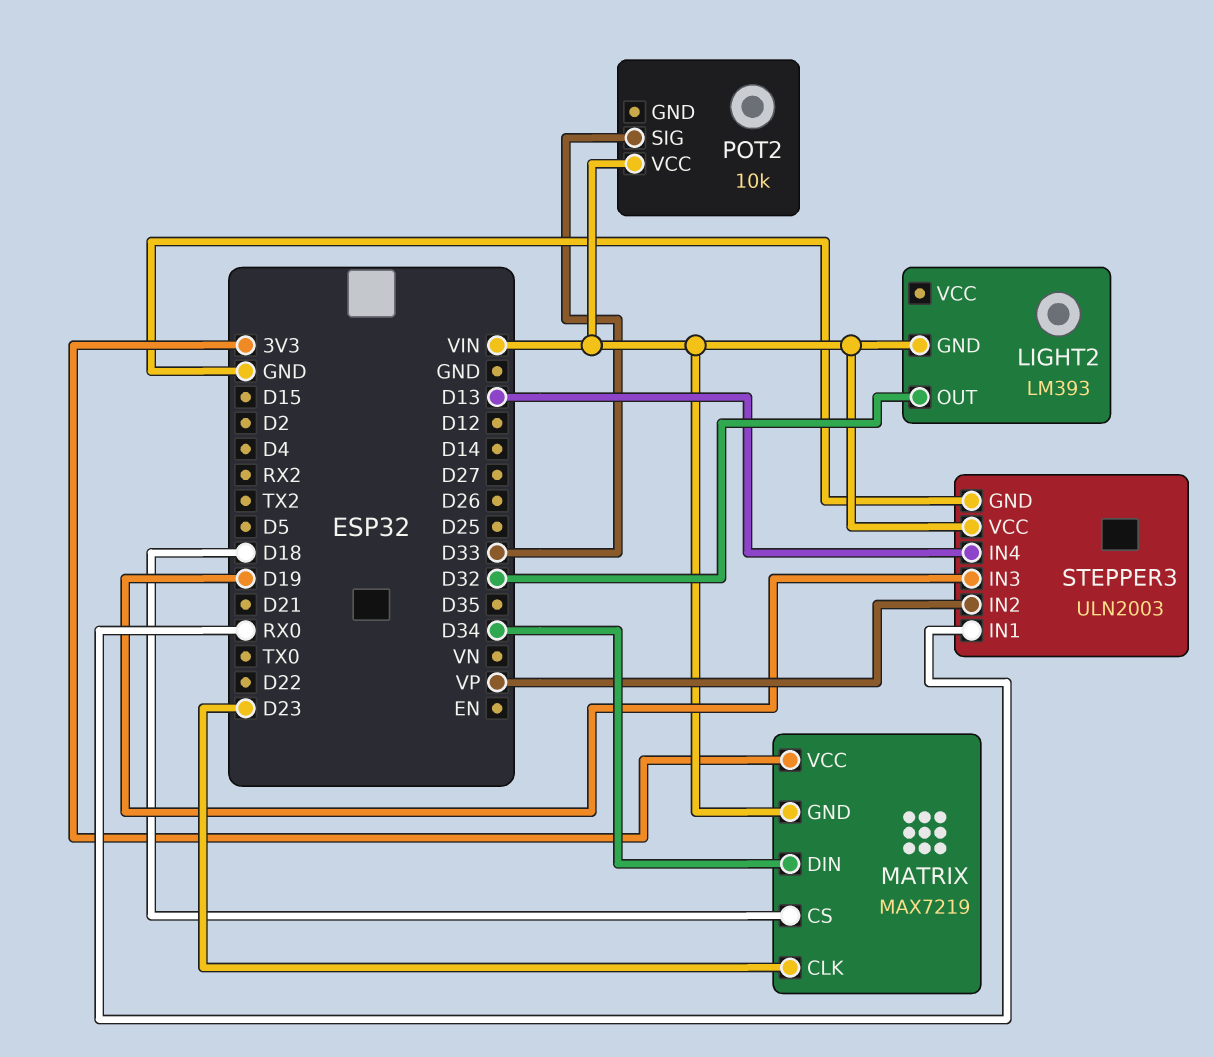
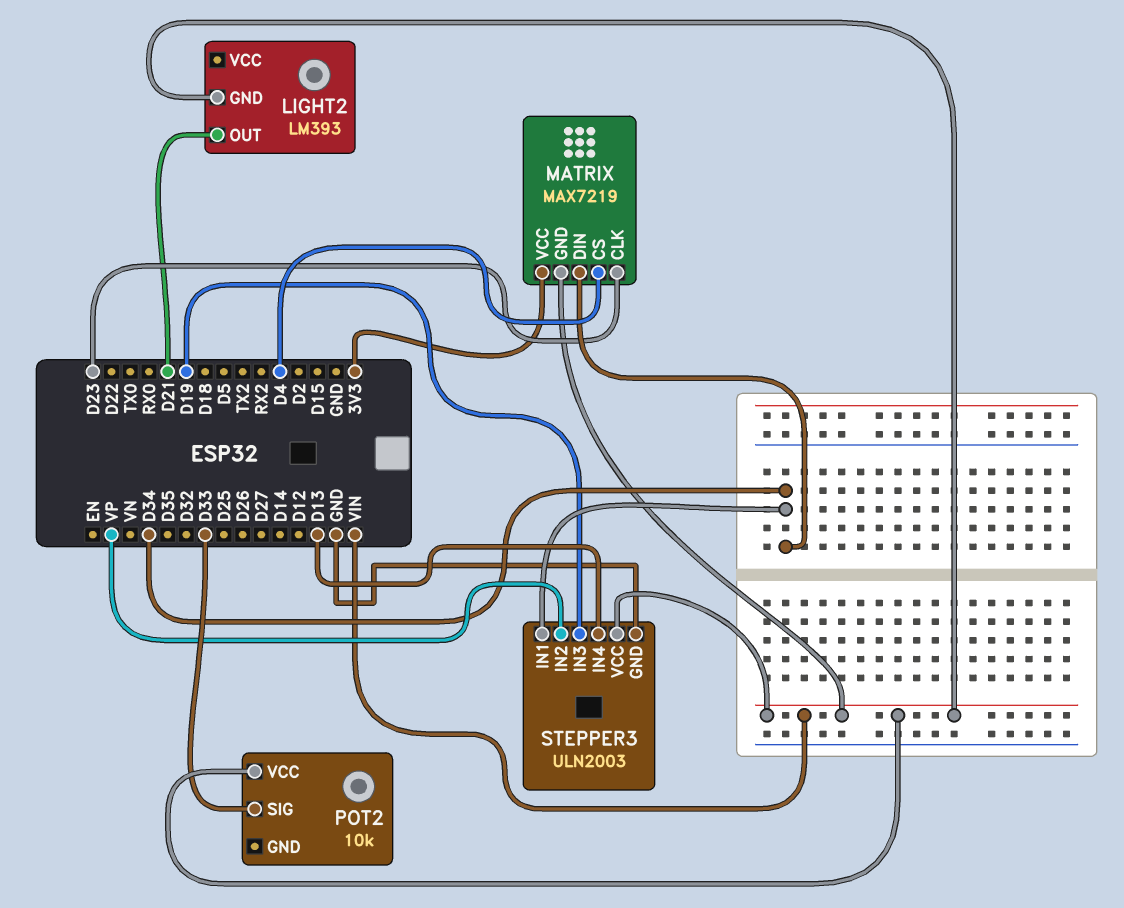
LIGHT2 pin OUT: D32 -> D21
MATRIX pin CS: D18 -> D4
STEPPER3 pin IN1: RX0 -> D34

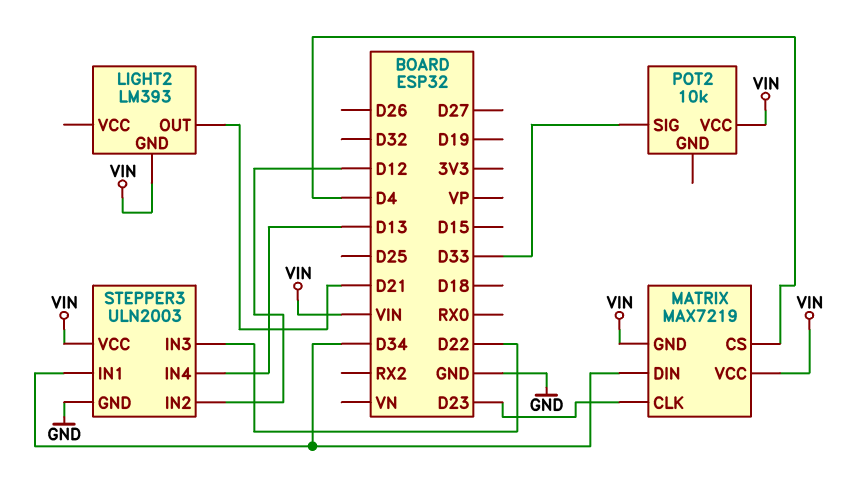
MATRIX pin VCC: 3V3 -> VIN
STEPPER3 pin IN2: VP -> D12
STEPPER3 pin IN3: D19 -> D22

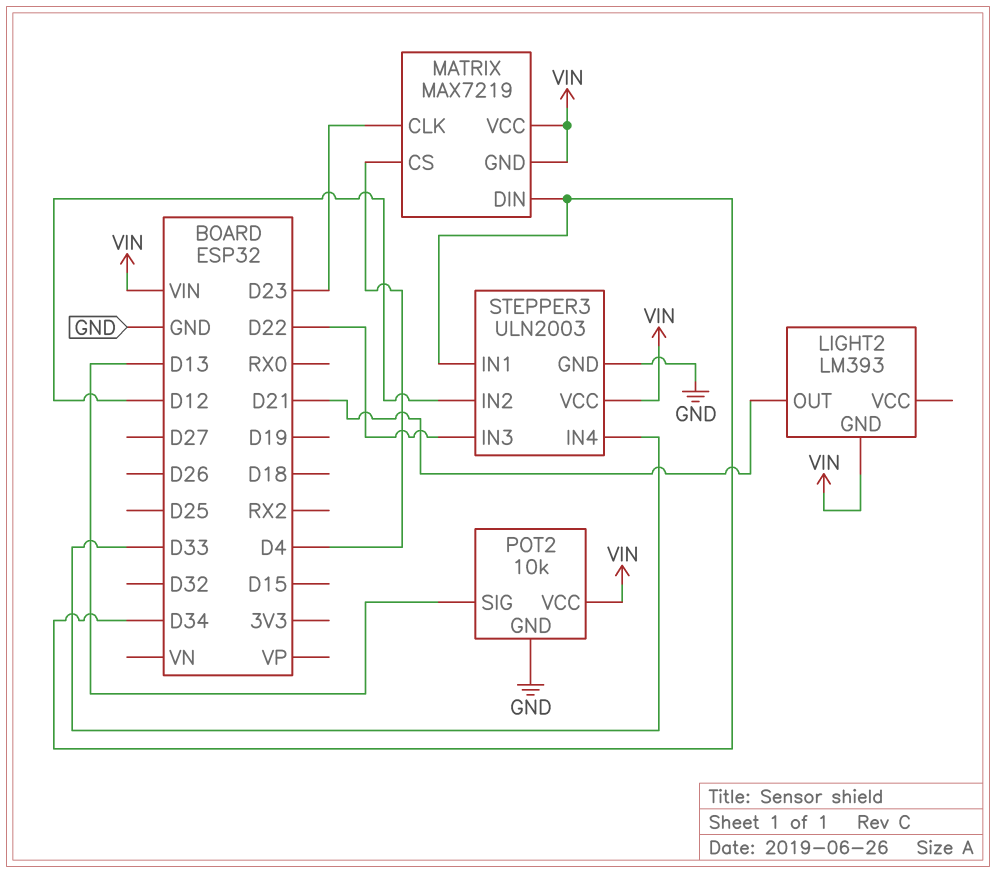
POT2 pin GND: none -> GND
POT2 pin SIG: D33 -> D13
STEPPER3 pin IN4: D13 -> D33

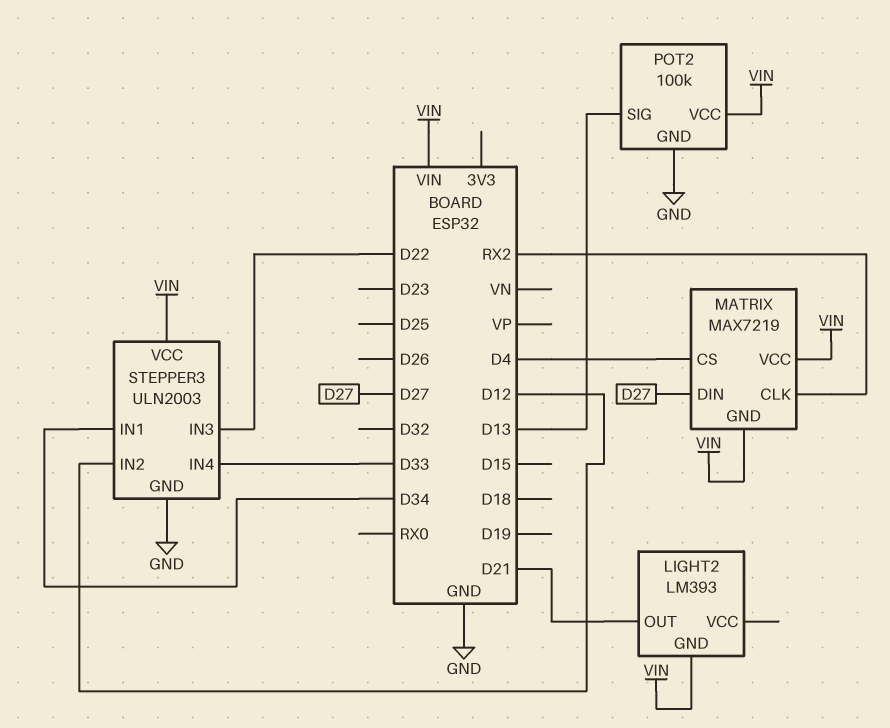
MATRIX pin CLK: D23 -> RX2
MATRIX pin DIN: D34 -> D27
POT2: 10k -> 100k

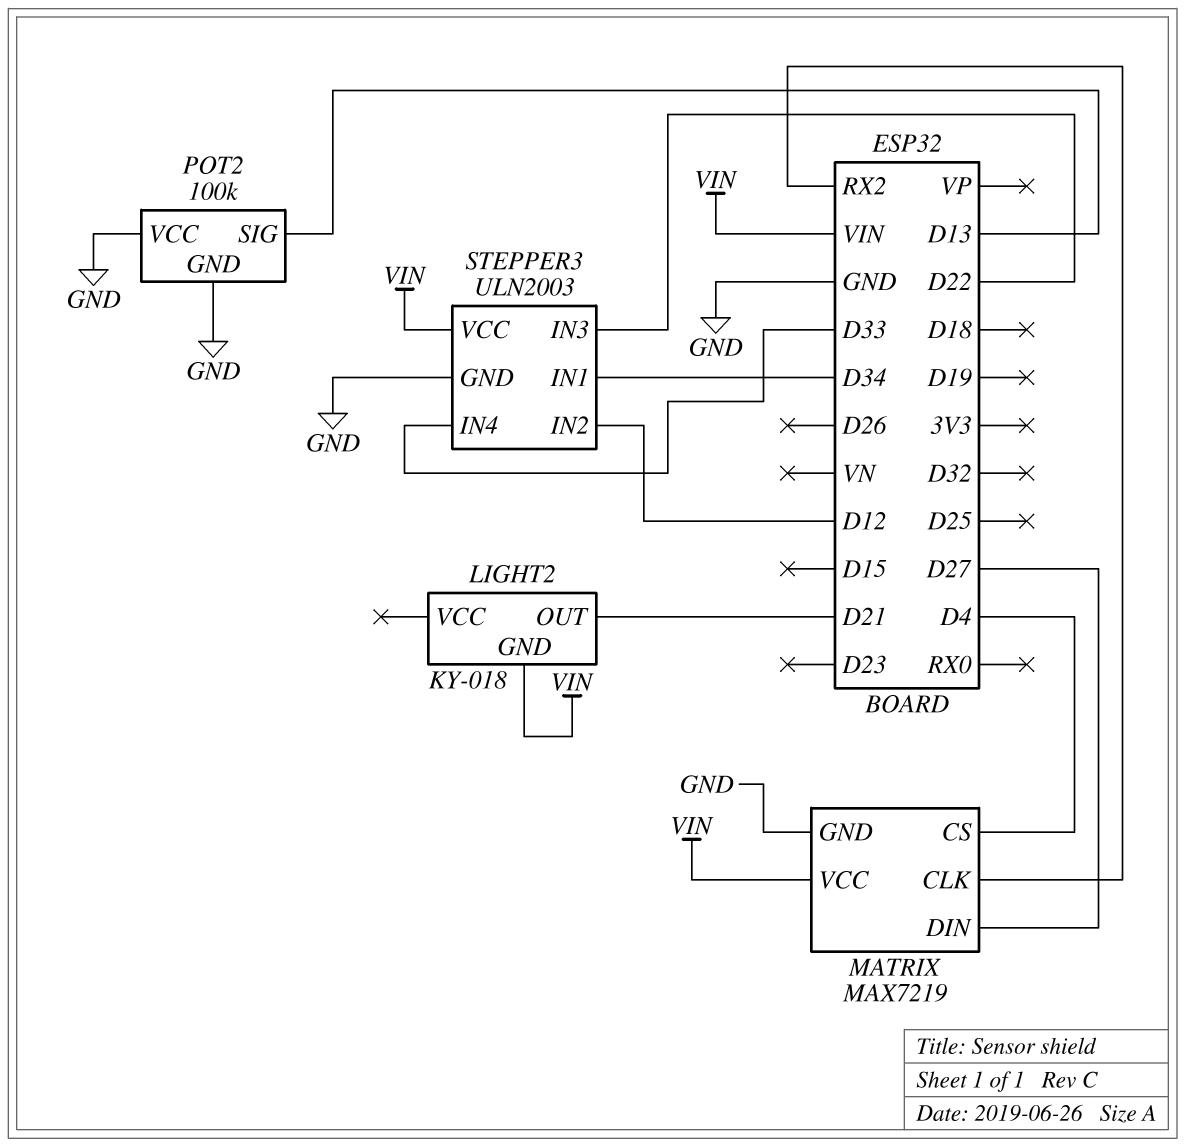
LIGHT2: LM393 -> KY-018
MATRIX pin GND: VIN -> GND
POT2 pin VCC: VIN -> GND

